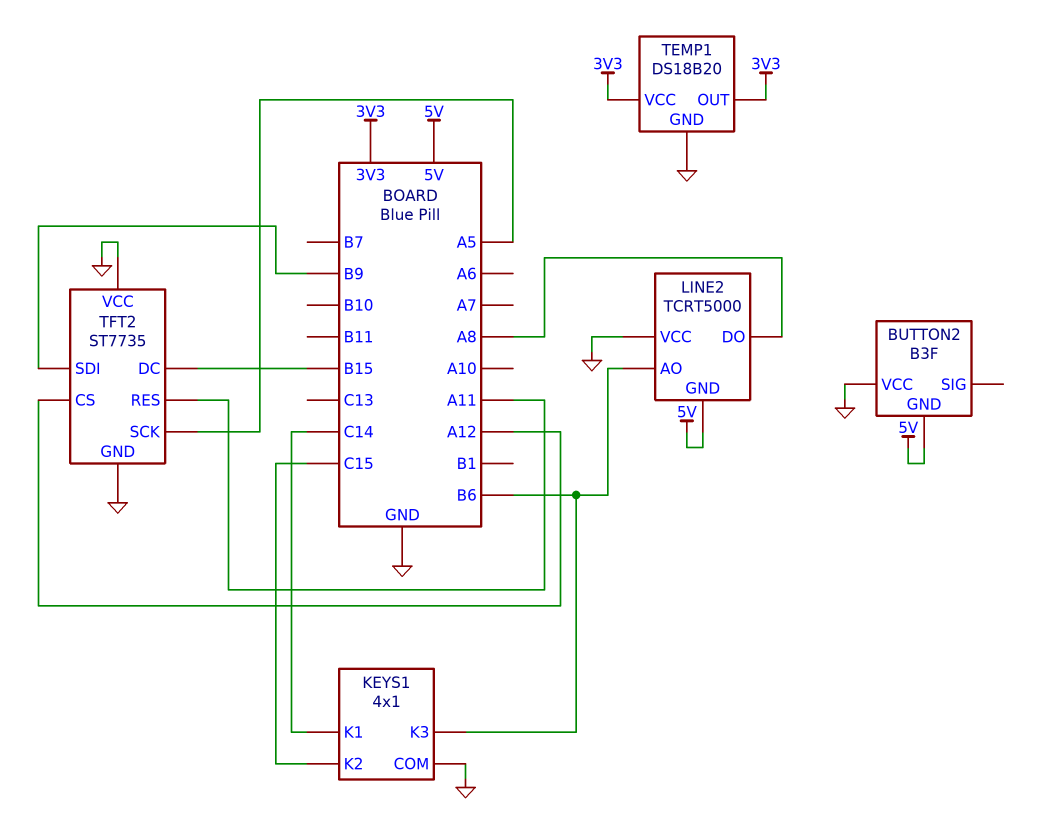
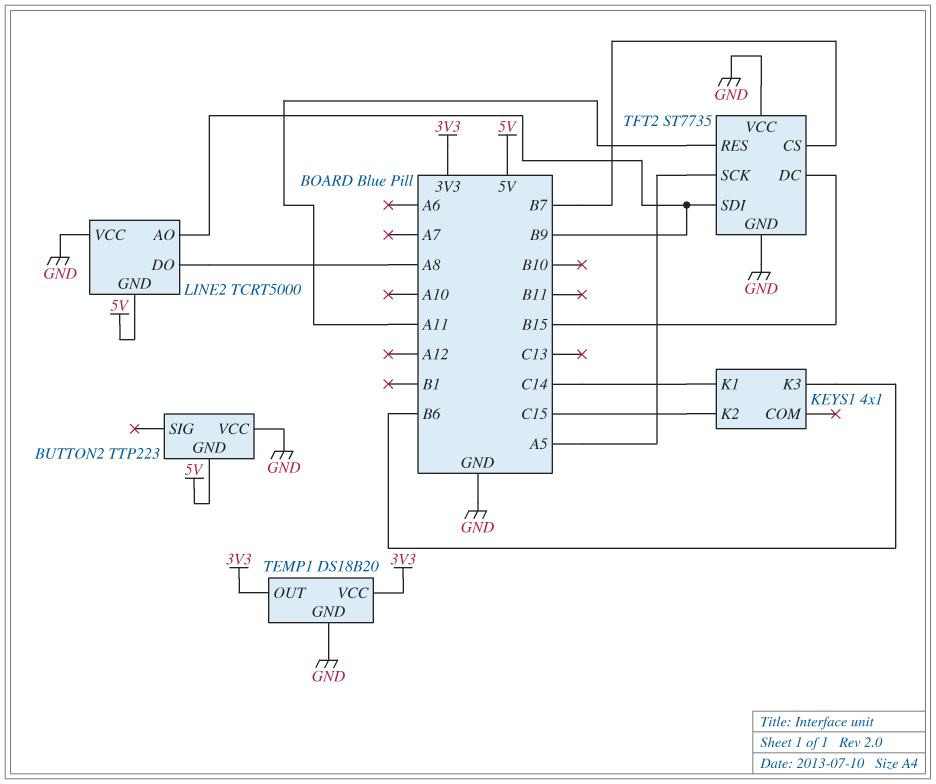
BUTTON2: B3F -> TTP223
KEYS1 pin COM: GND -> none
LINE2 pin AO: B6 -> B9
TFT2 pin CS: A12 -> B7

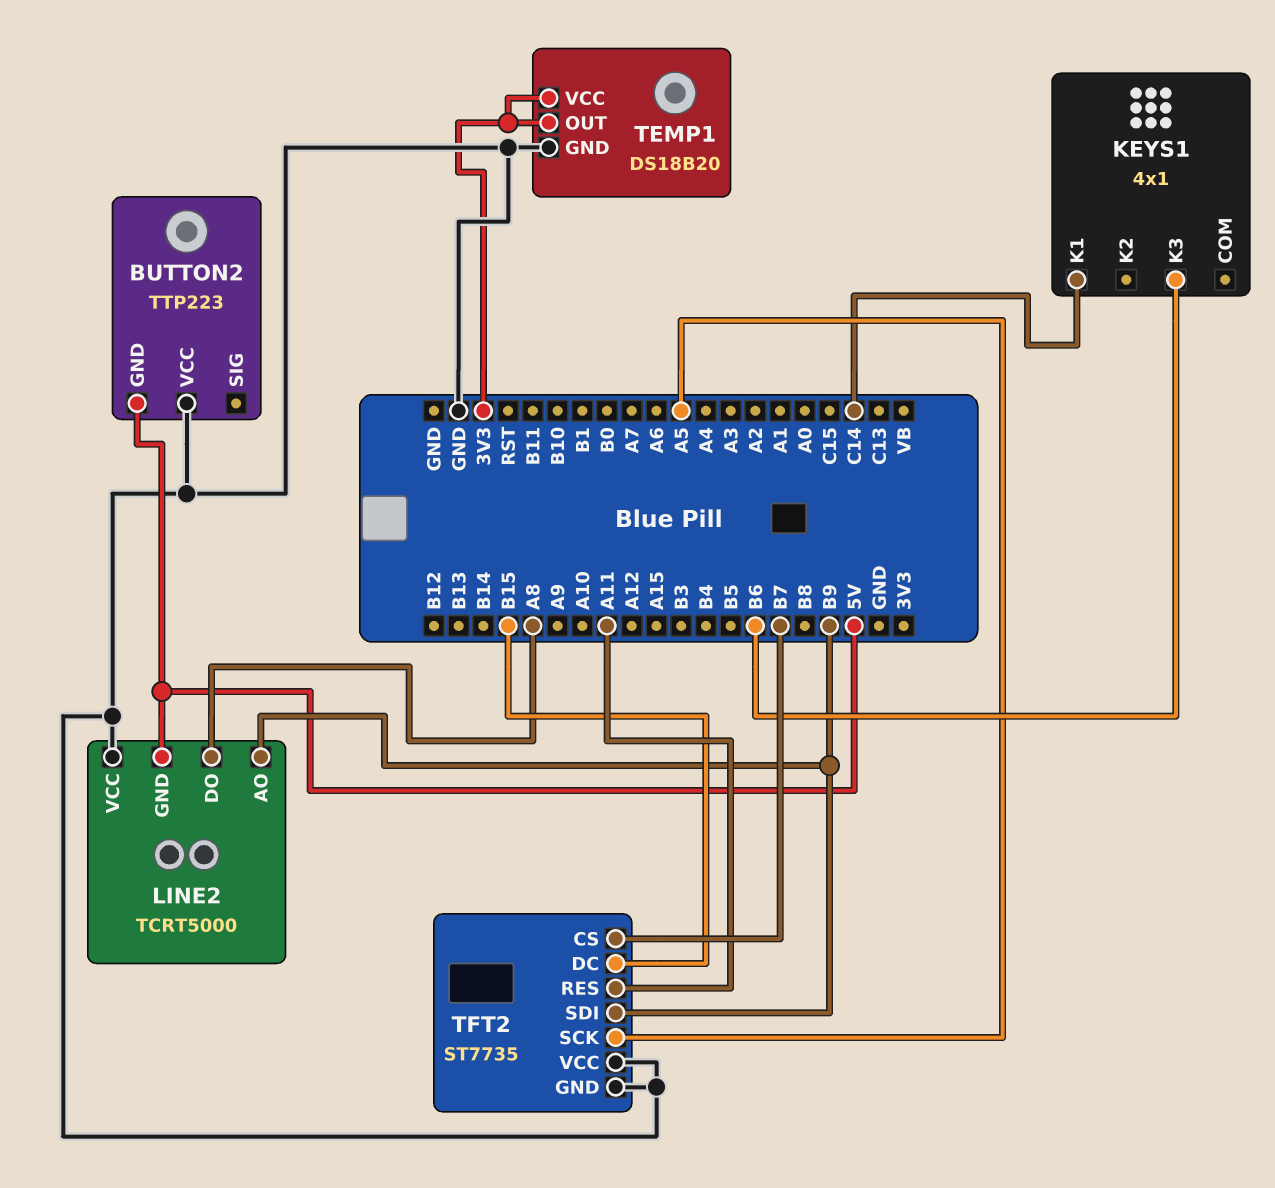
KEYS1 pin K2: C15 -> none

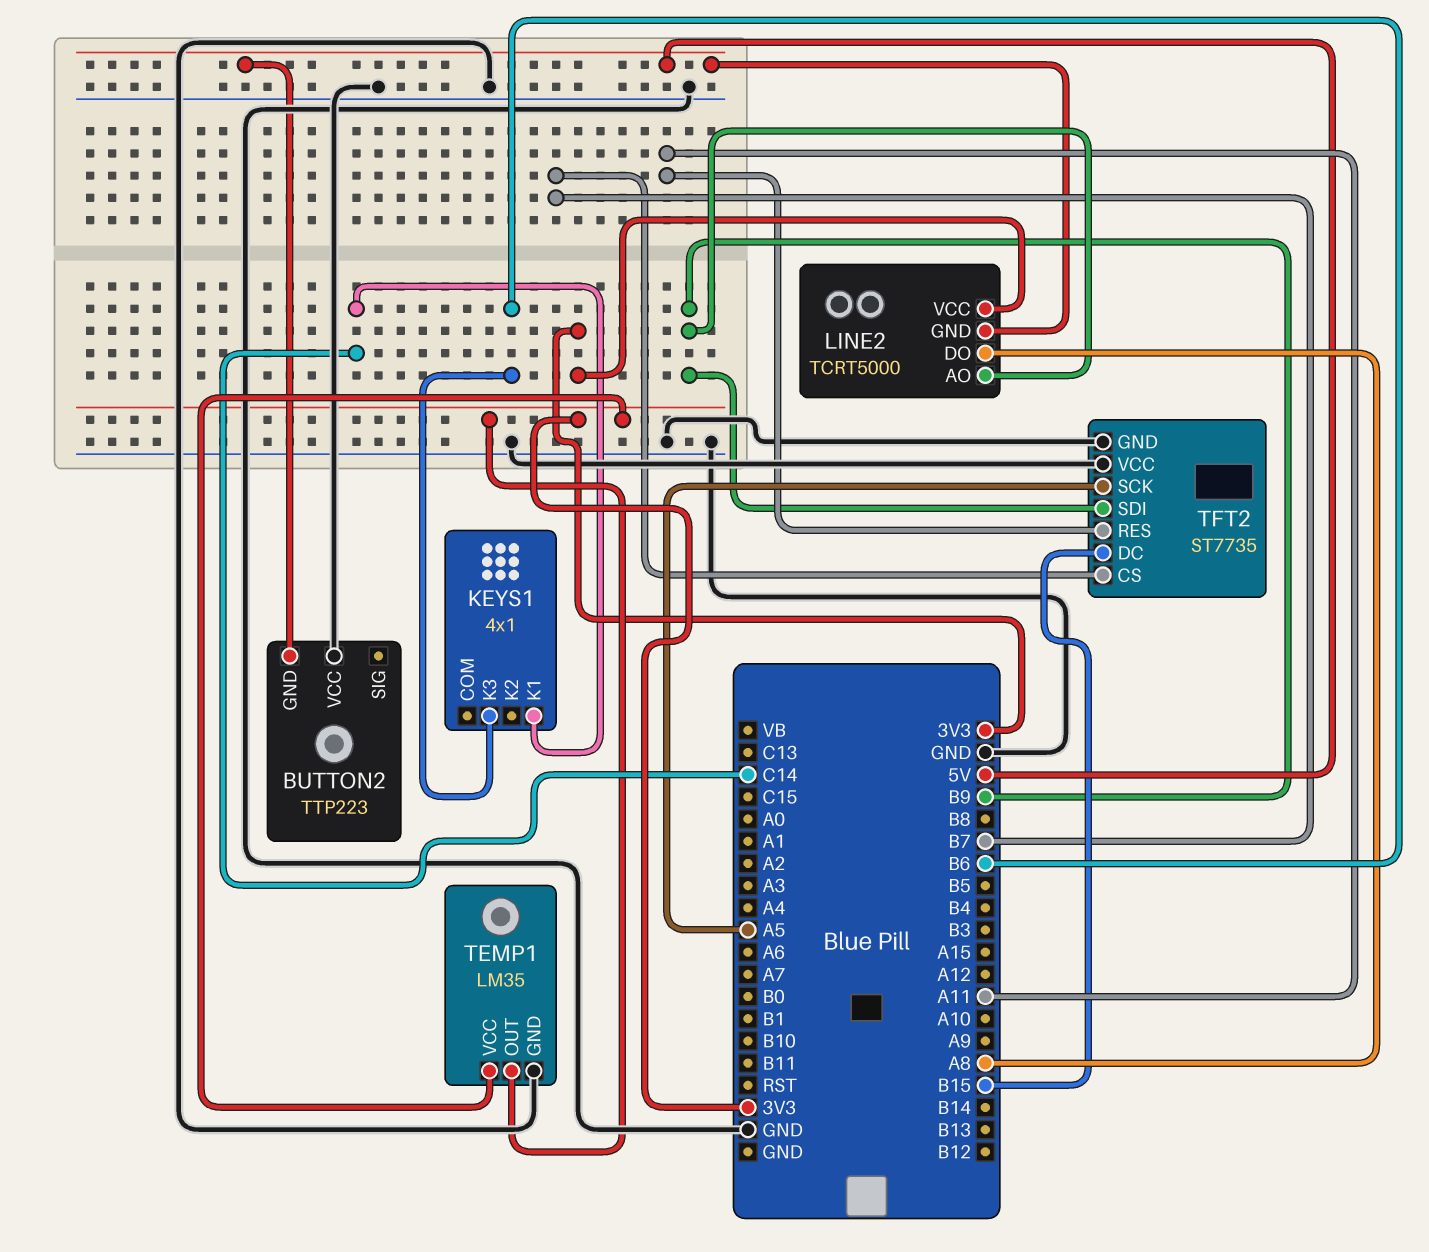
LINE2 pin VCC: GND -> 3V3
TEMP1: DS18B20 -> LM35

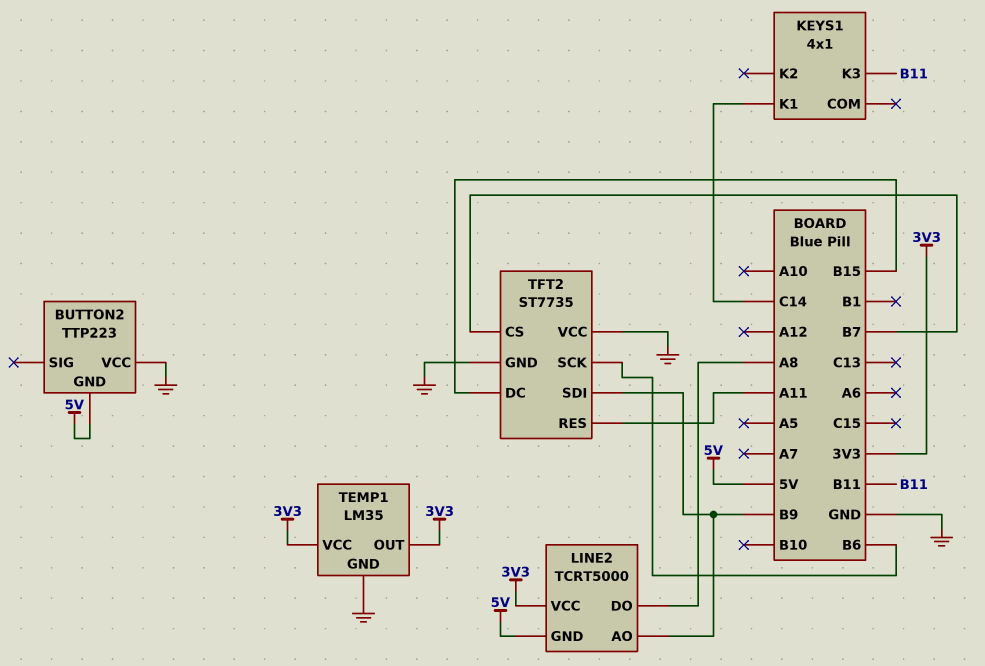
KEYS1 pin K3: B6 -> B11
TFT2 pin SCK: A5 -> B6

